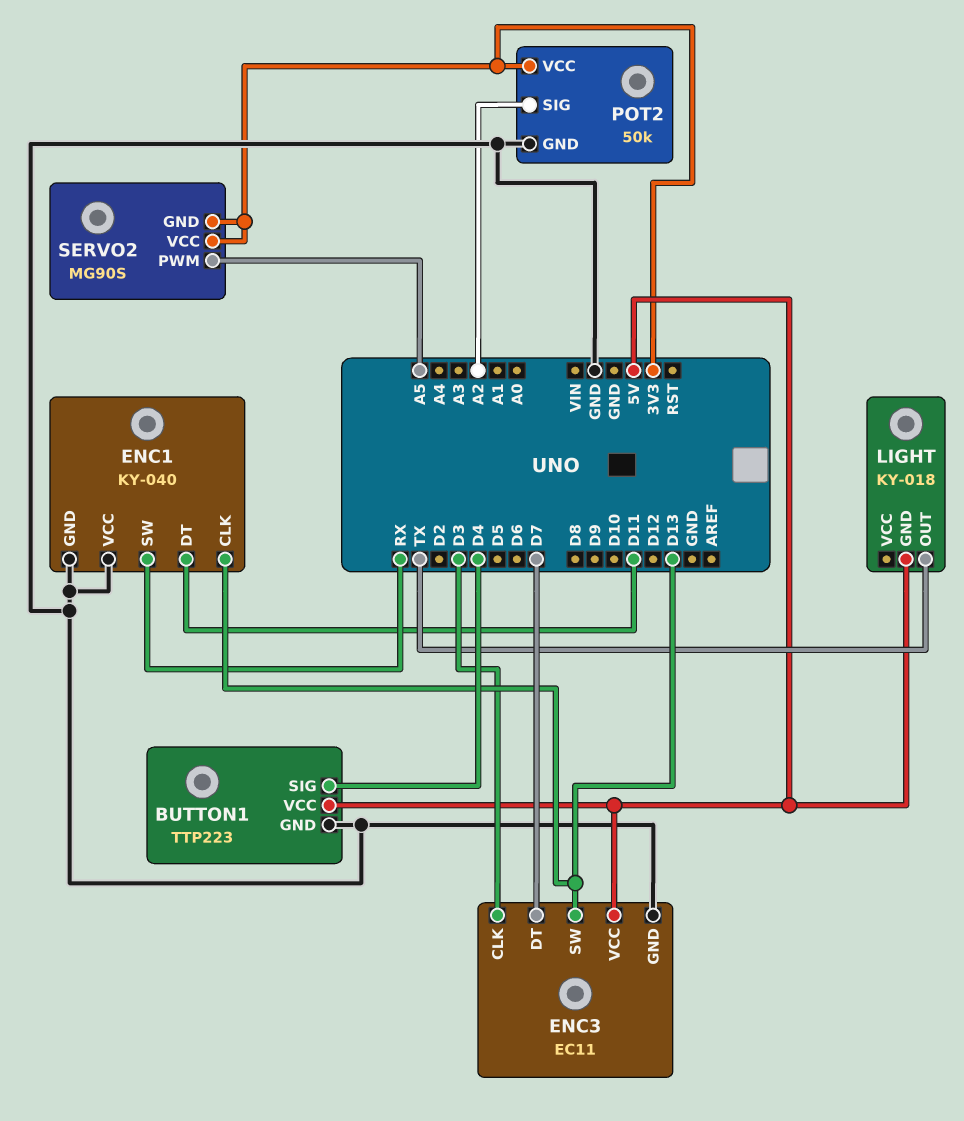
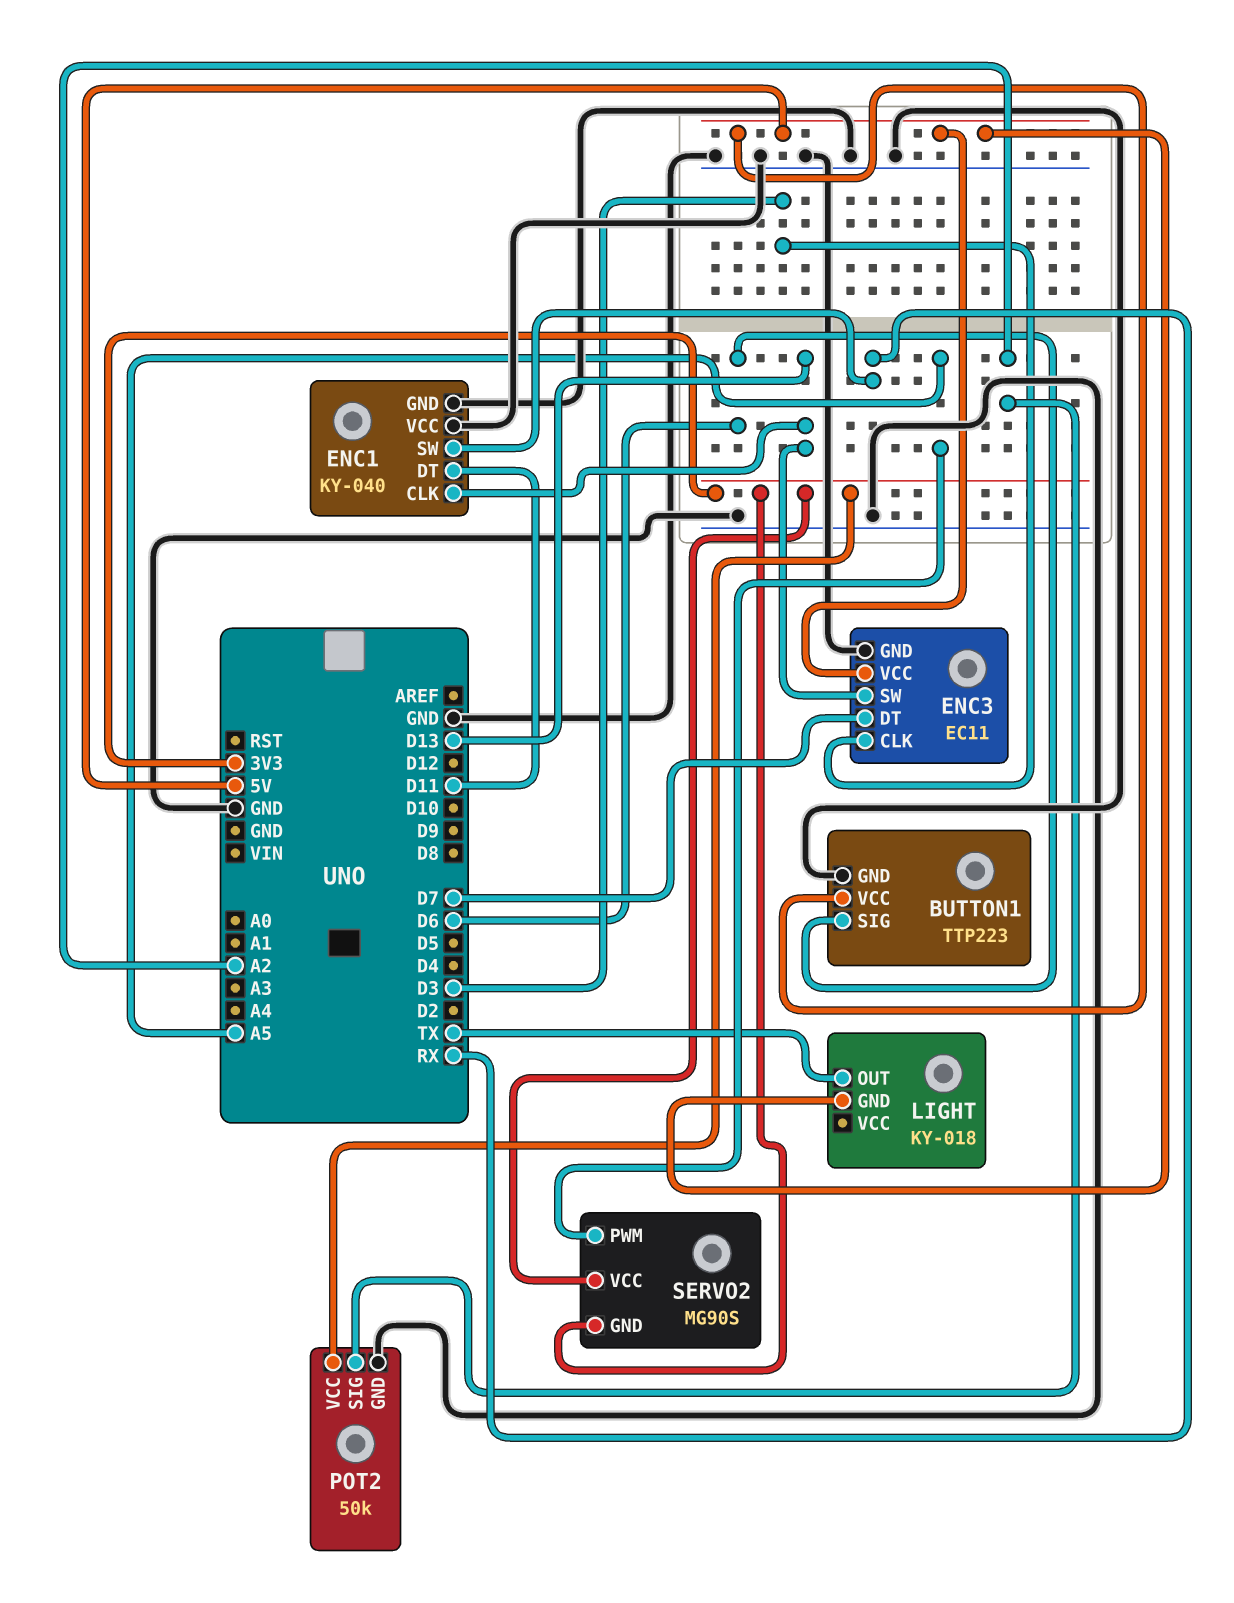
BUTTON1 pin SIG: D4 -> D6

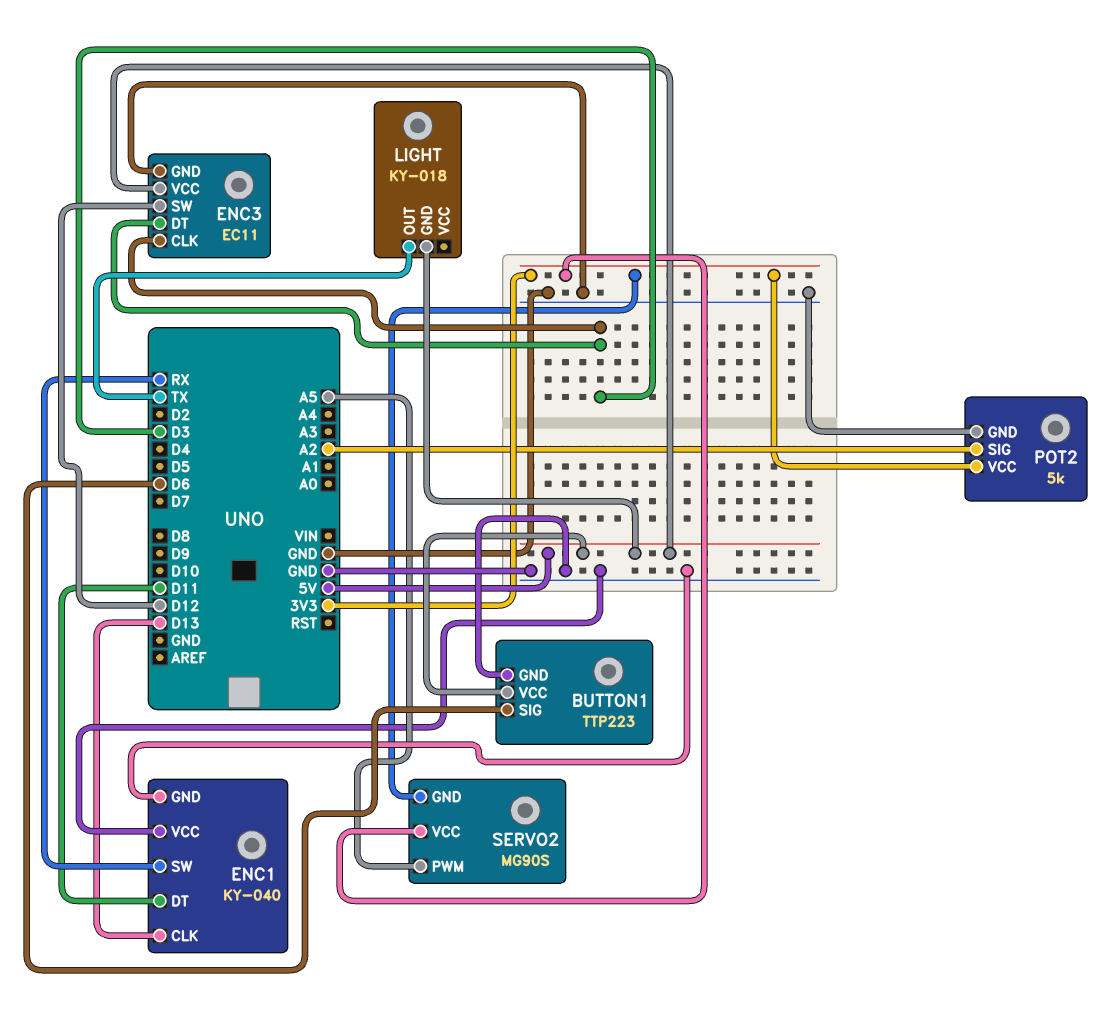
ENC3 pin DT: D7 -> D3
ENC3 pin SW: D13 -> D12
POT2: 50k -> 5k

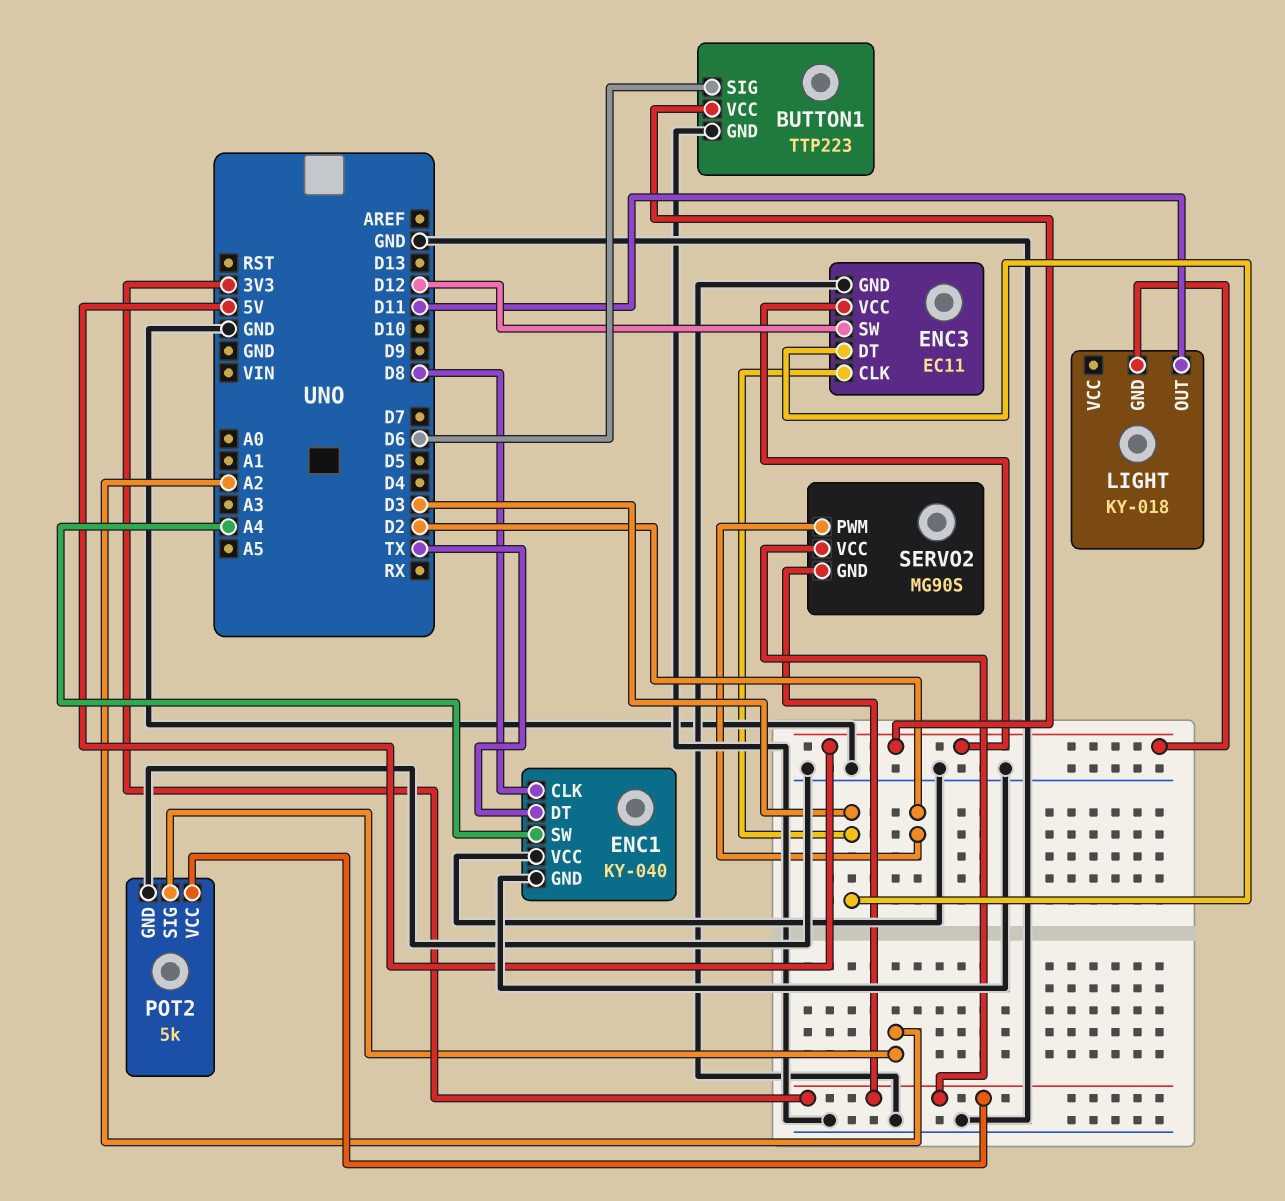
ENC1 pin CLK: D13 -> D8
ENC1 pin DT: D11 -> TX
ENC1 pin SW: RX -> A4
LIGHT pin OUT: TX -> D11
SERVO2 pin PWM: A5 -> D2

